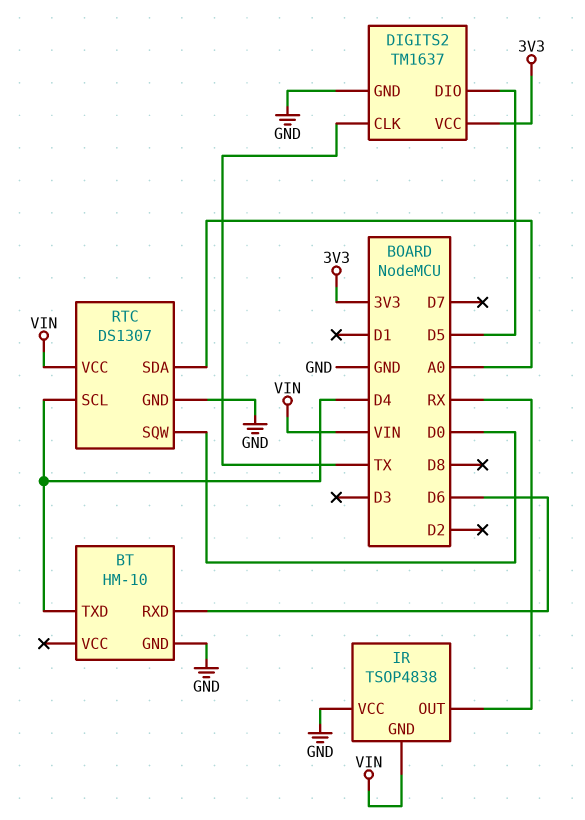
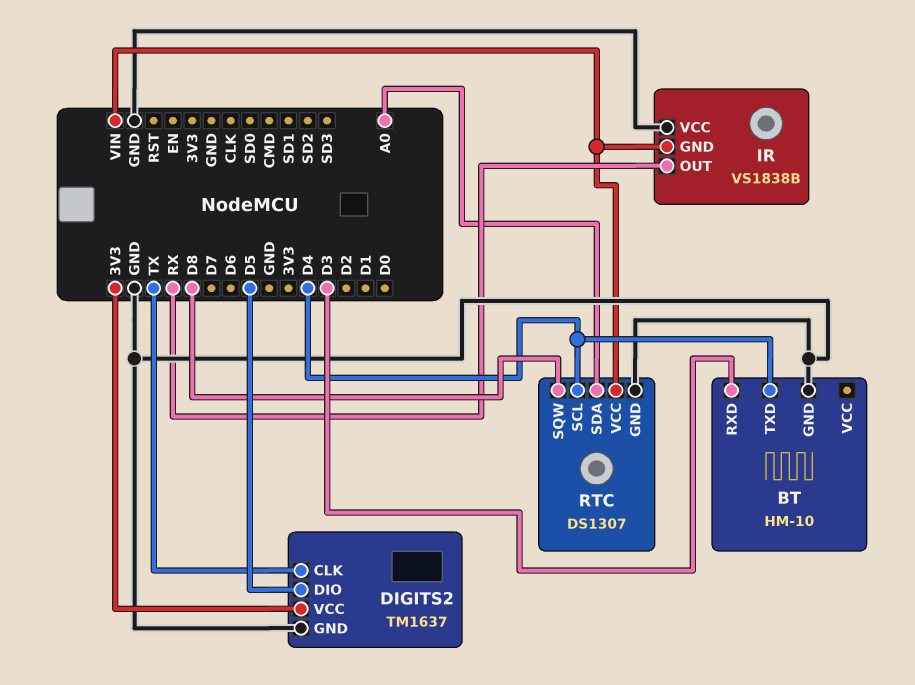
BT pin RXD: D6 -> D3
IR: TSOP4838 -> VS1838B
RTC pin SQW: D0 -> D8

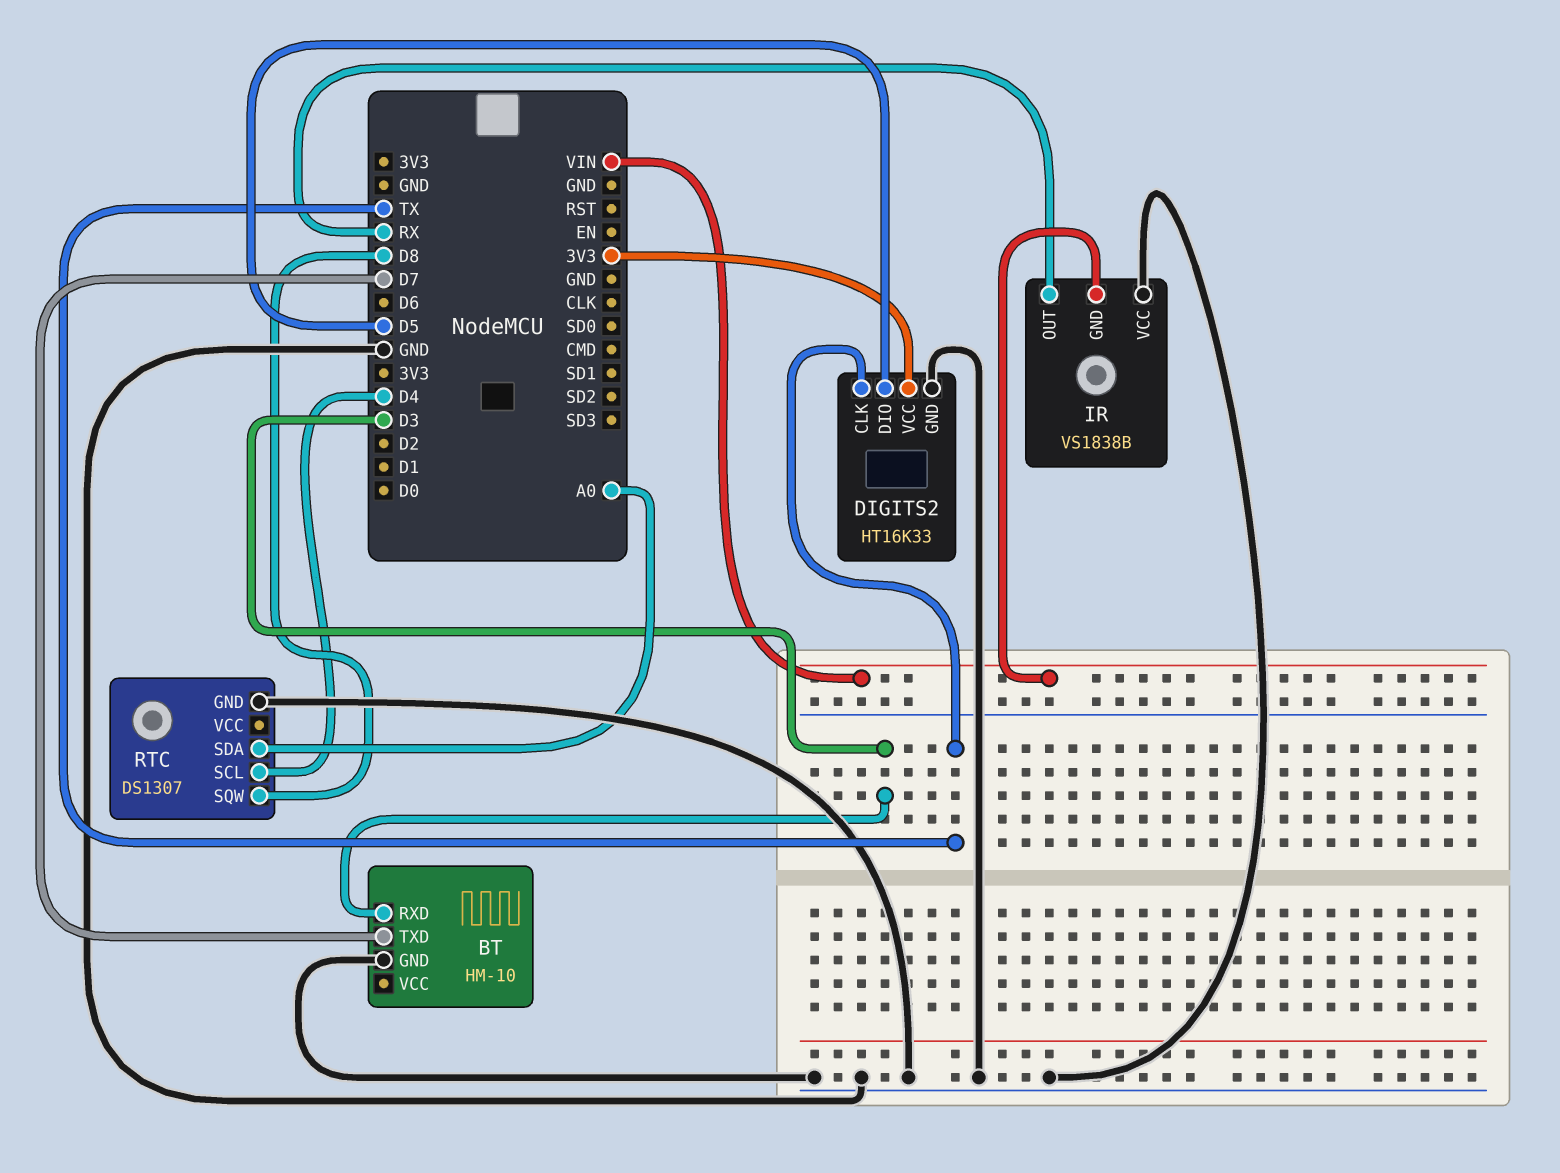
BT pin TXD: D4 -> D7
DIGITS2: TM1637 -> HT16K33
RTC pin VCC: VIN -> none

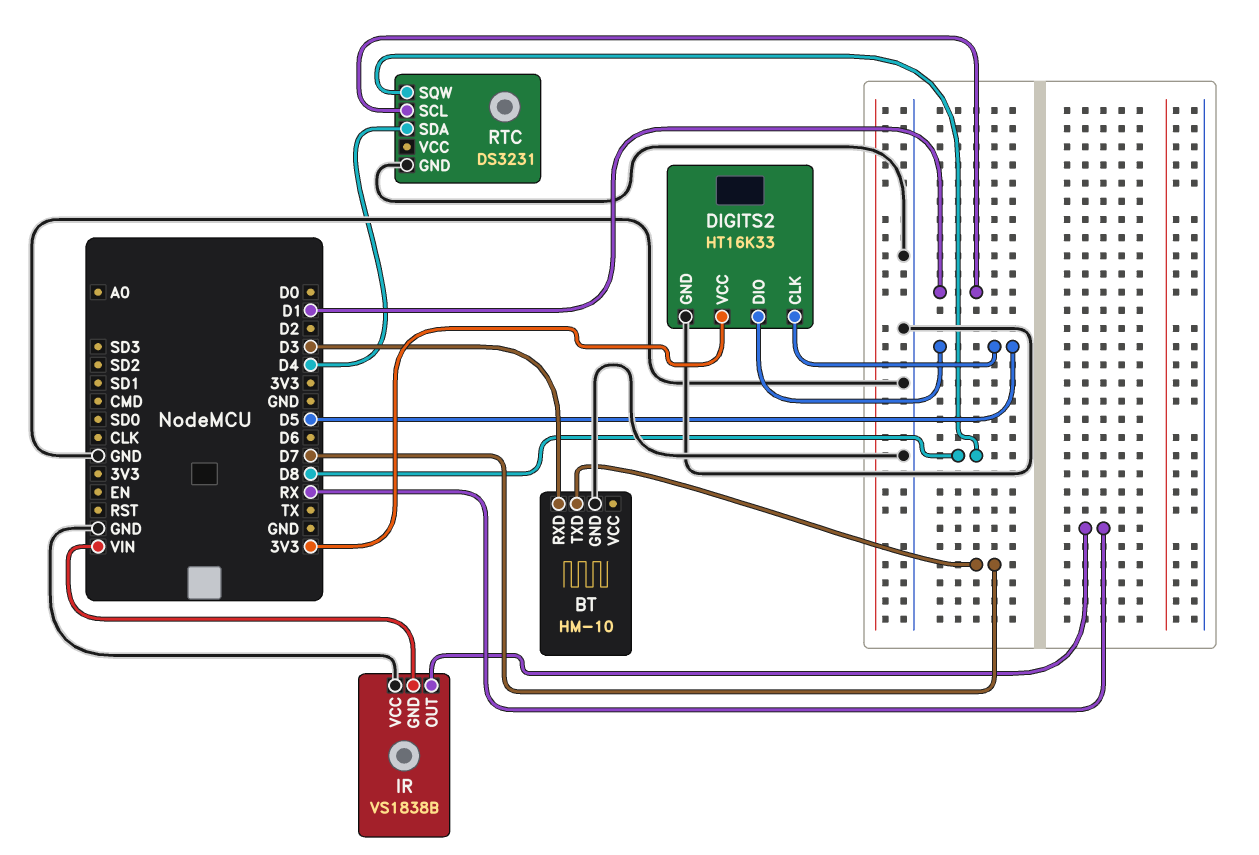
DIGITS2 pin CLK: TX -> D5
RTC: DS1307 -> DS3231
RTC pin SCL: D4 -> D1
RTC pin SDA: A0 -> D4

